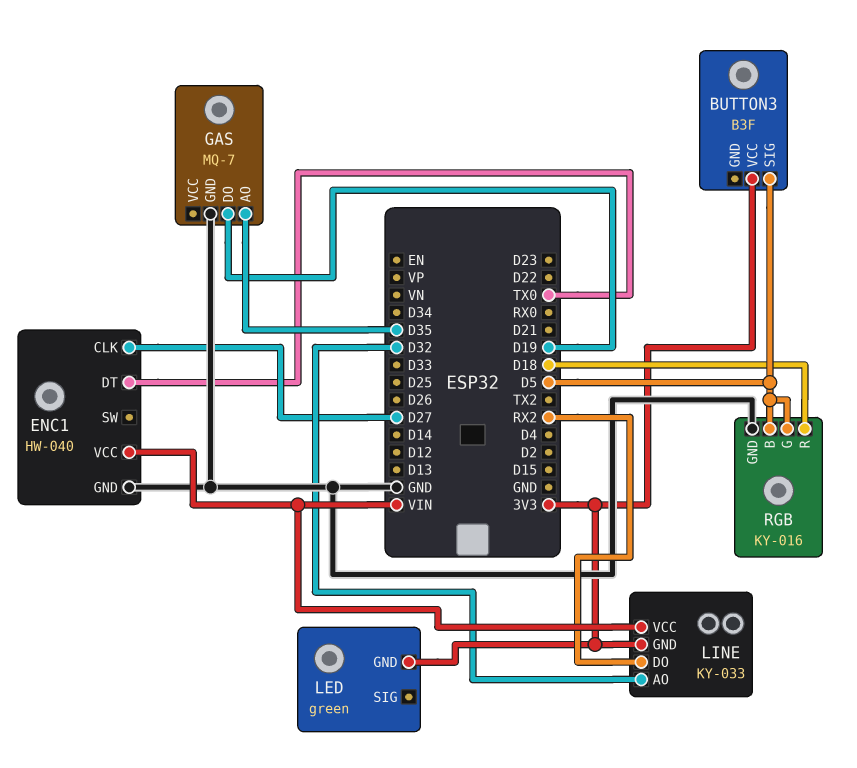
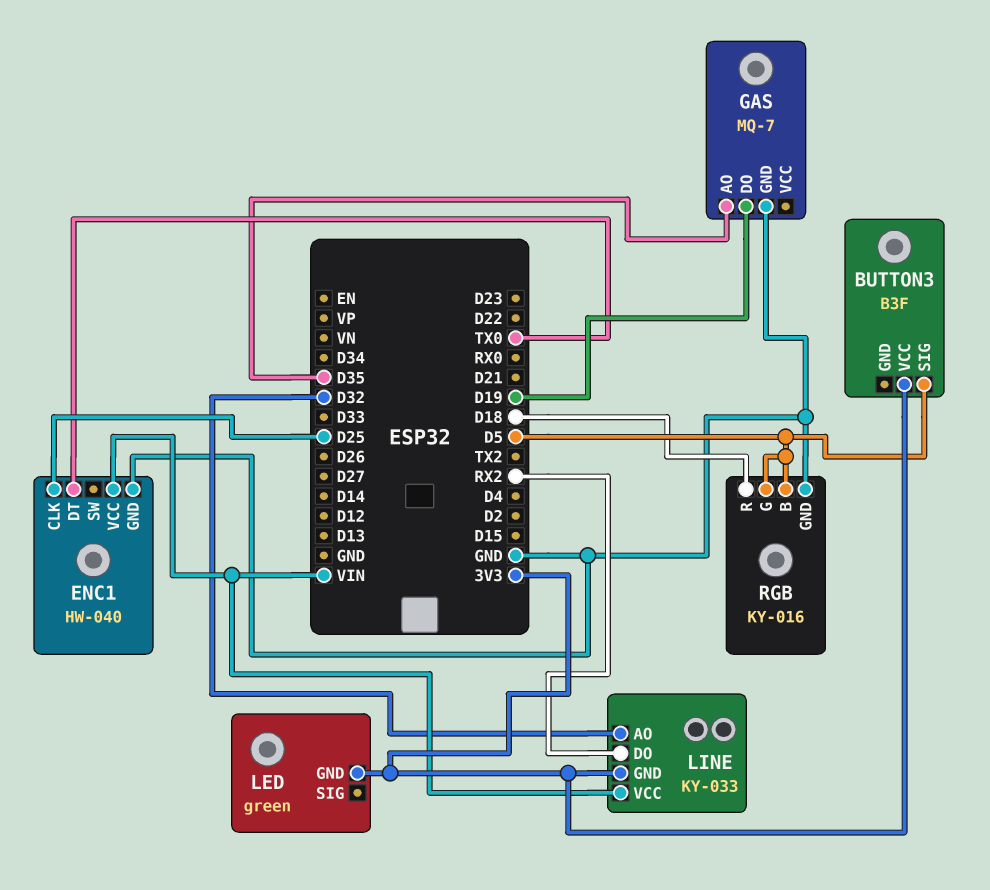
ENC1 pin CLK: D27 -> D25

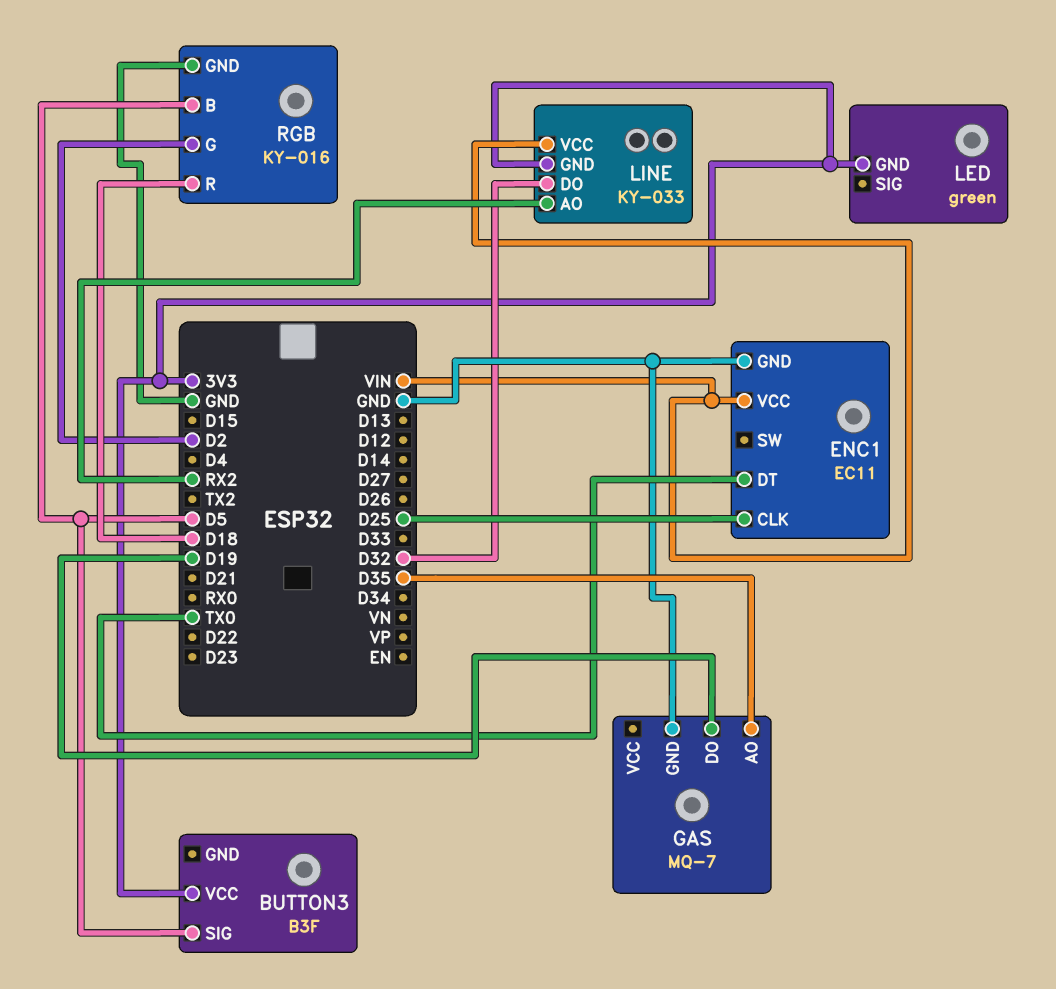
ENC1: HW-040 -> EC11
LINE pin AO: D32 -> RX2
LINE pin DO: RX2 -> D32
RGB pin G: D5 -> D2

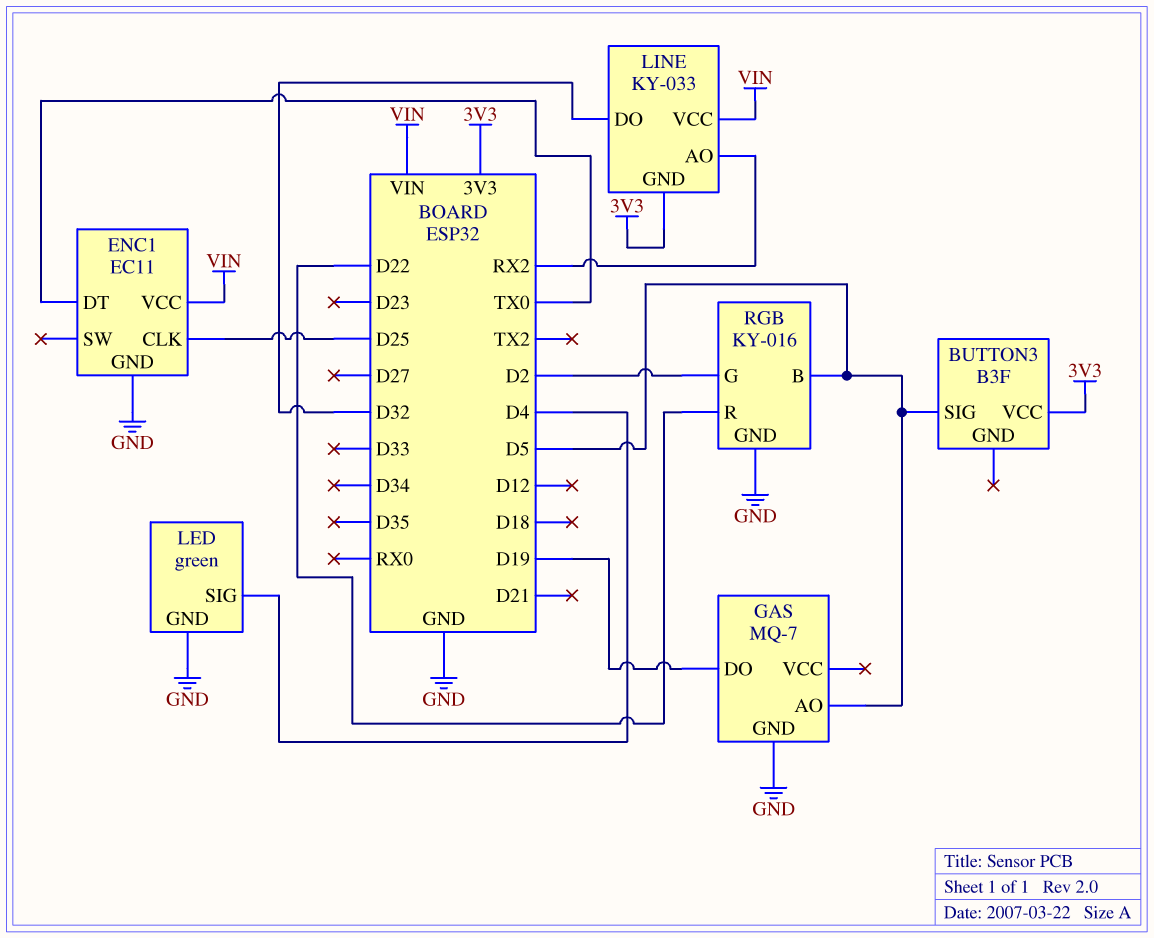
GAS pin AO: D35 -> D5
LED pin GND: 3V3 -> GND
LED pin SIG: none -> D4
RGB pin R: D18 -> D22

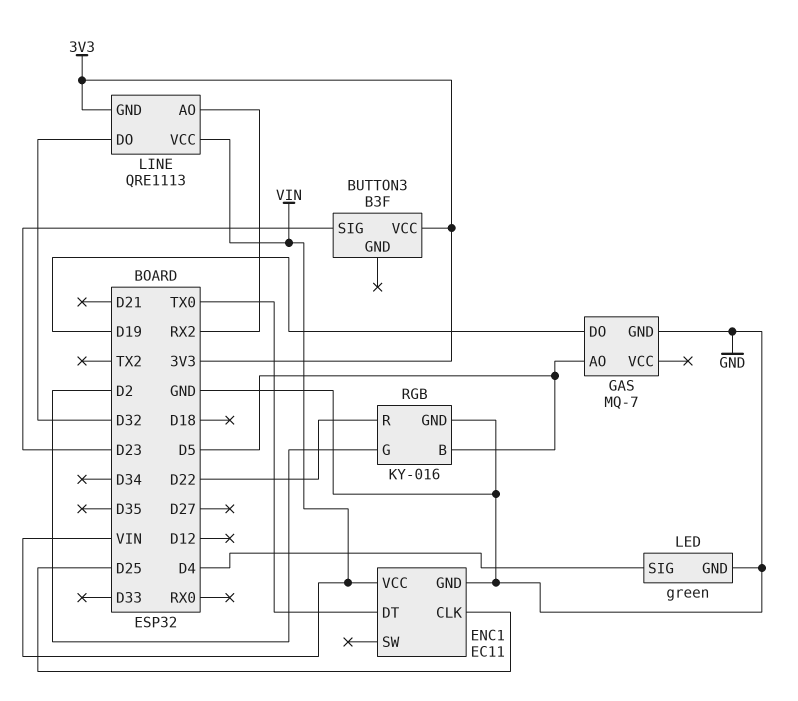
BUTTON3 pin SIG: D5 -> D23
LINE: KY-033 -> QRE1113

